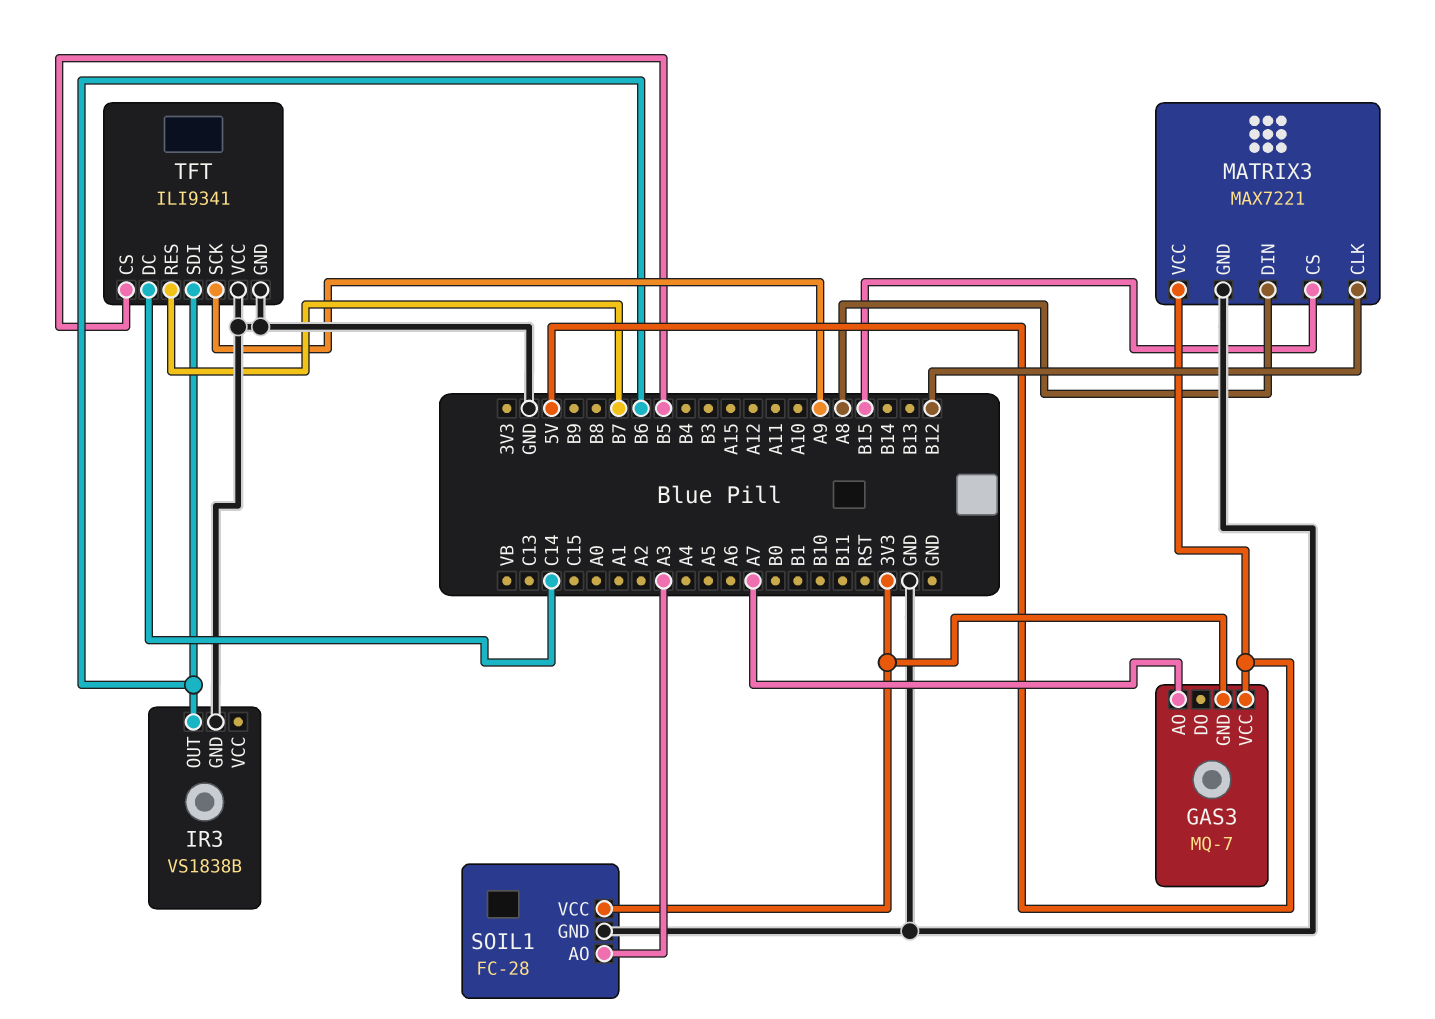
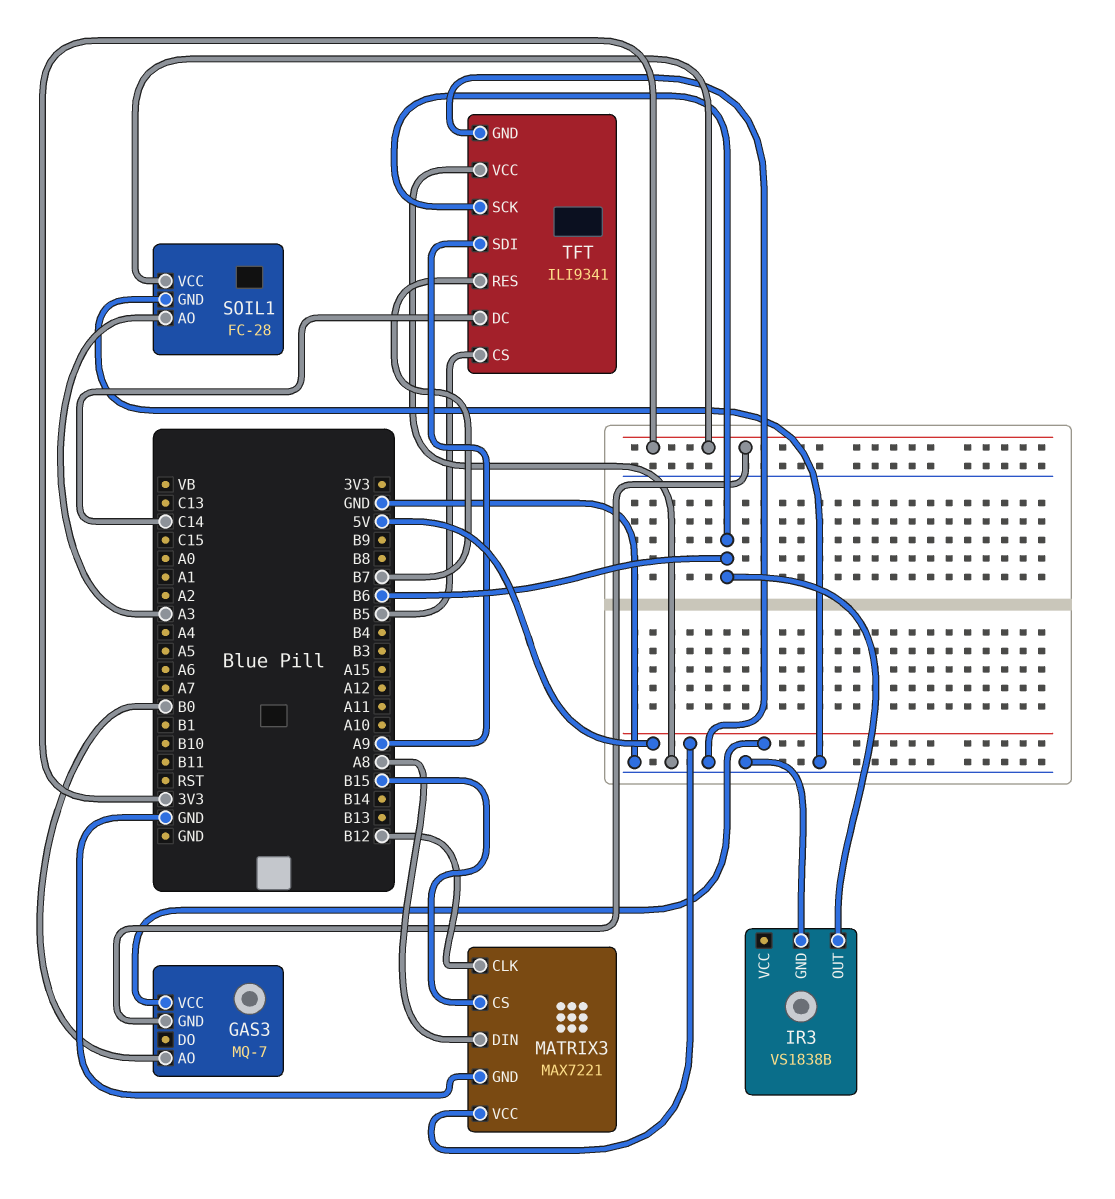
GAS3 pin AO: A7 -> B0
TFT pin SCK: A9 -> B6
TFT pin SDI: B6 -> A9

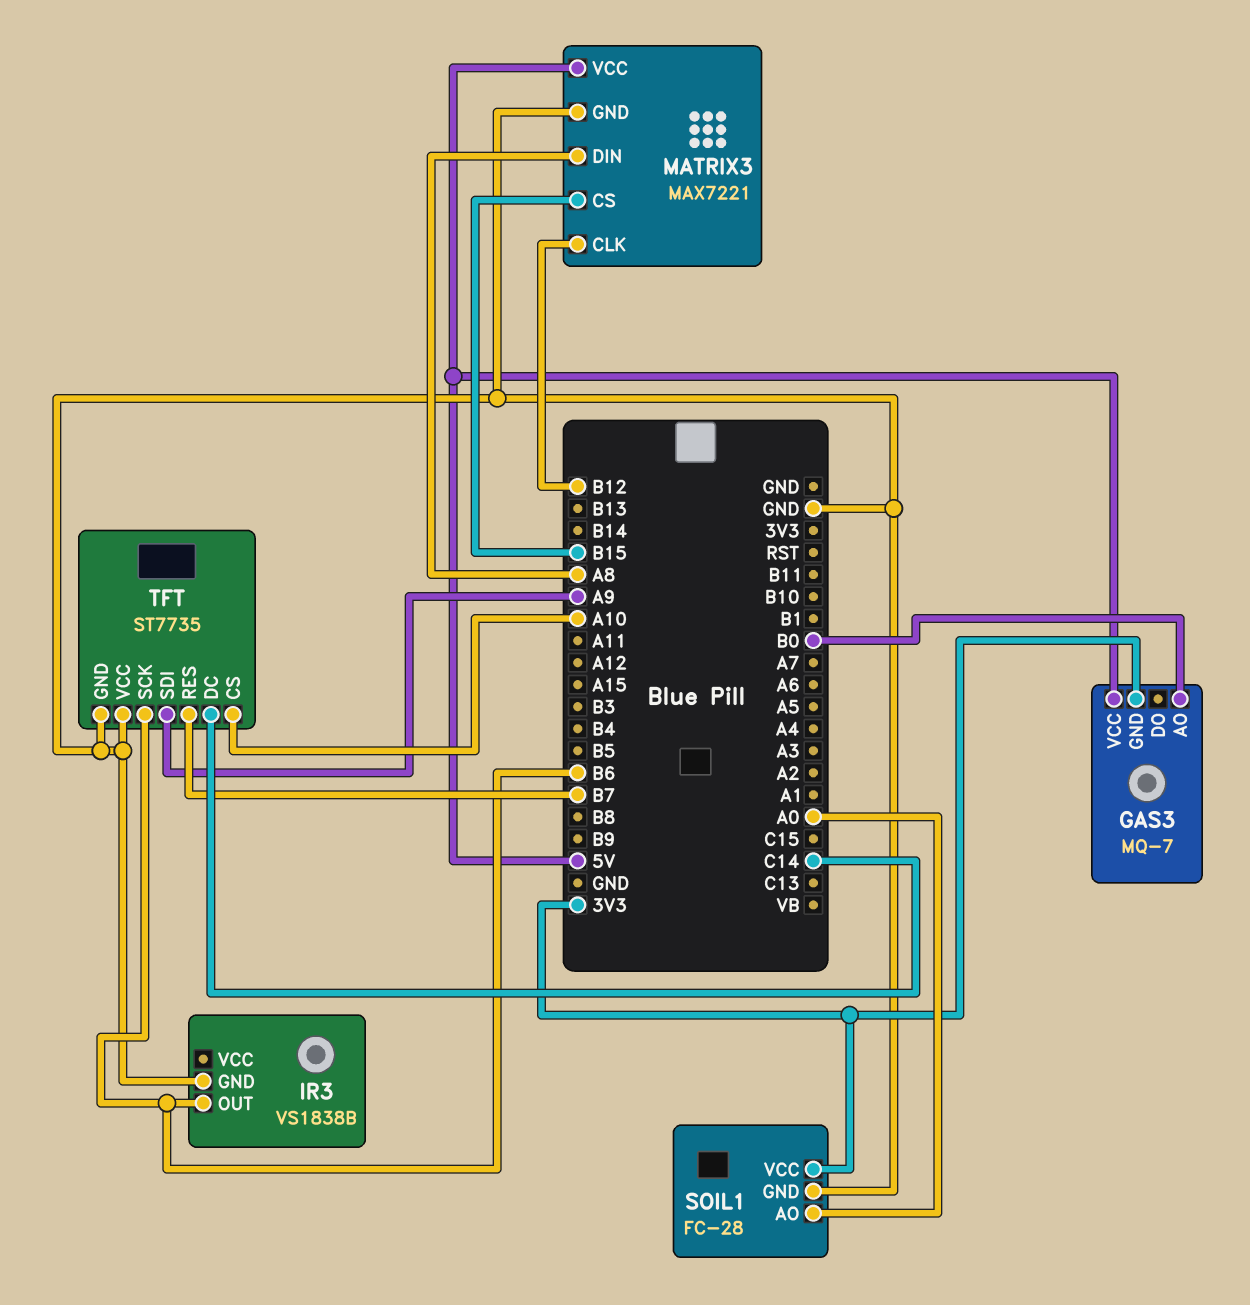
SOIL1 pin AO: A3 -> A0
TFT: ILI9341 -> ST7735
TFT pin CS: B5 -> A10

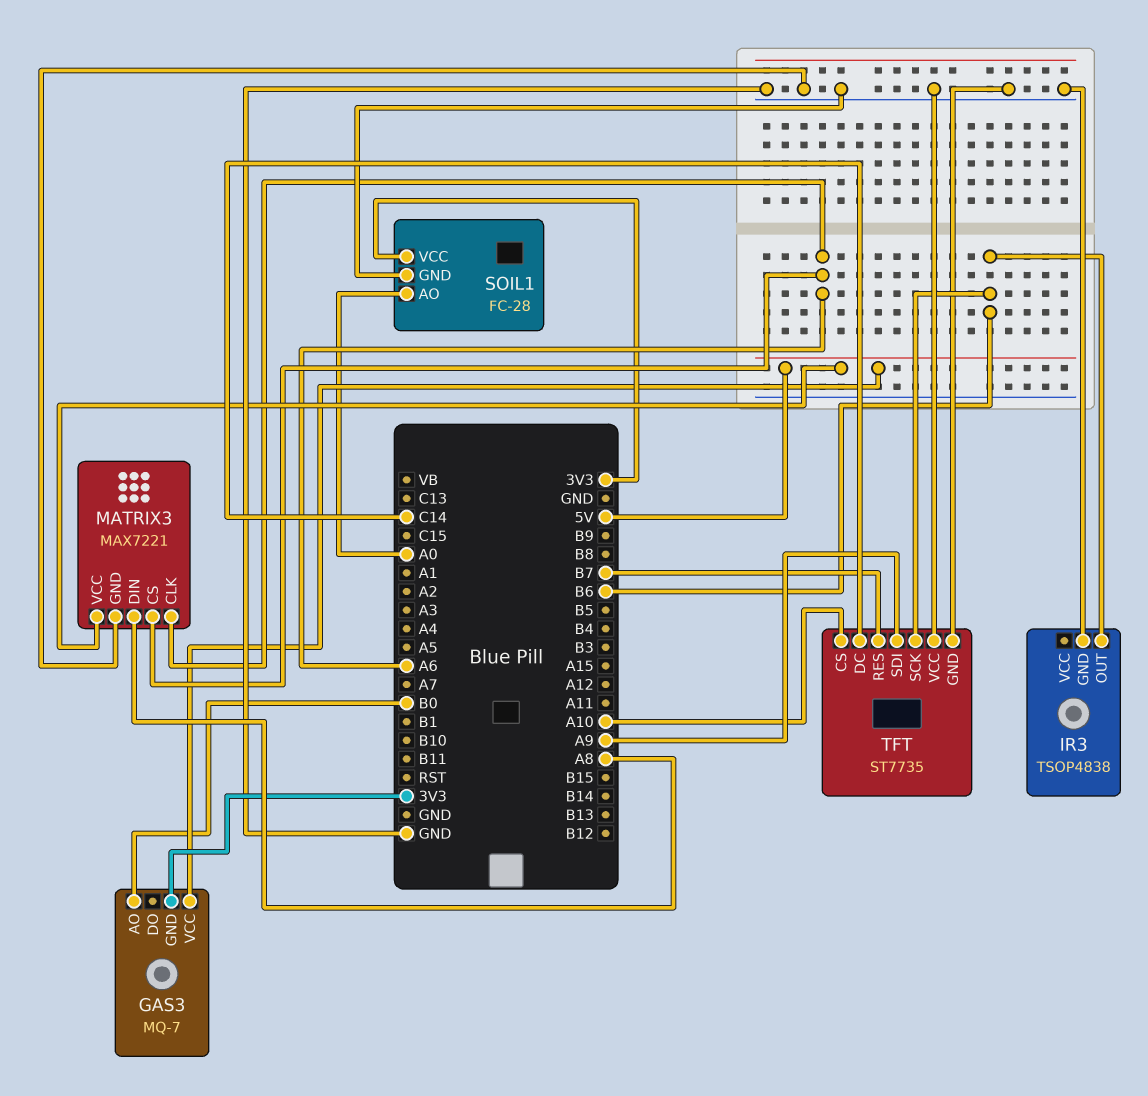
IR3: VS1838B -> TSOP4838
MATRIX3 pin CLK: B12 -> A6
MATRIX3 pin CS: B15 -> A6

